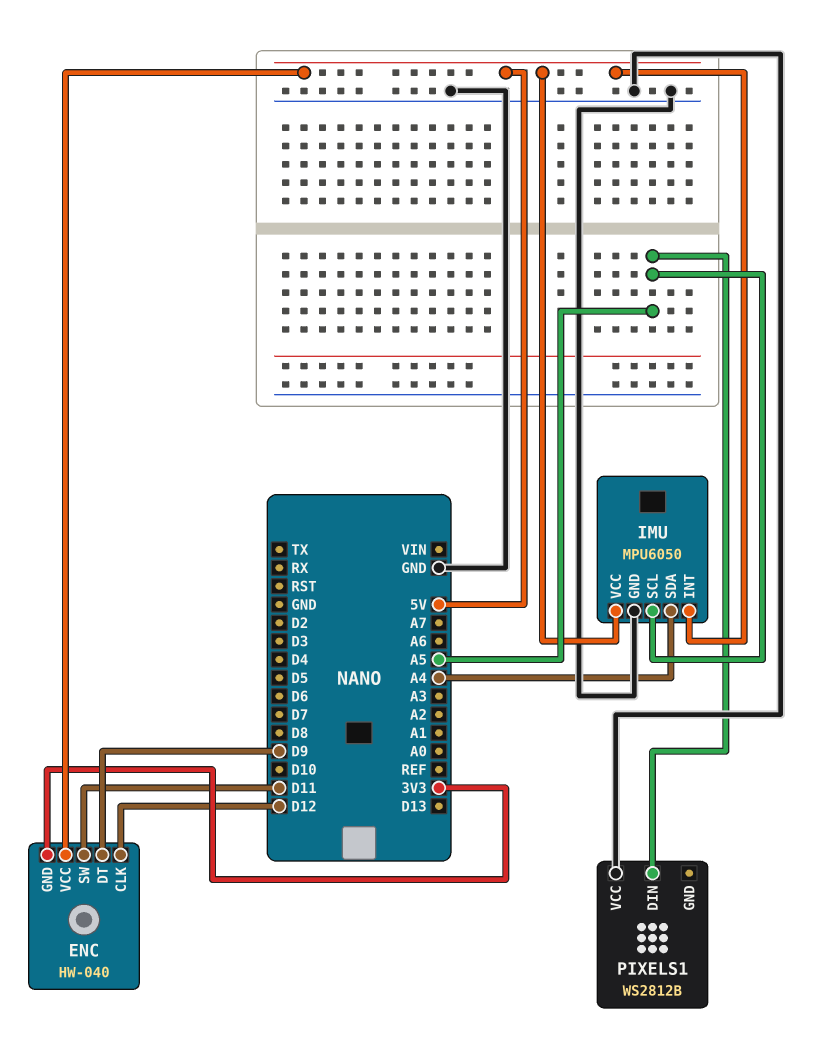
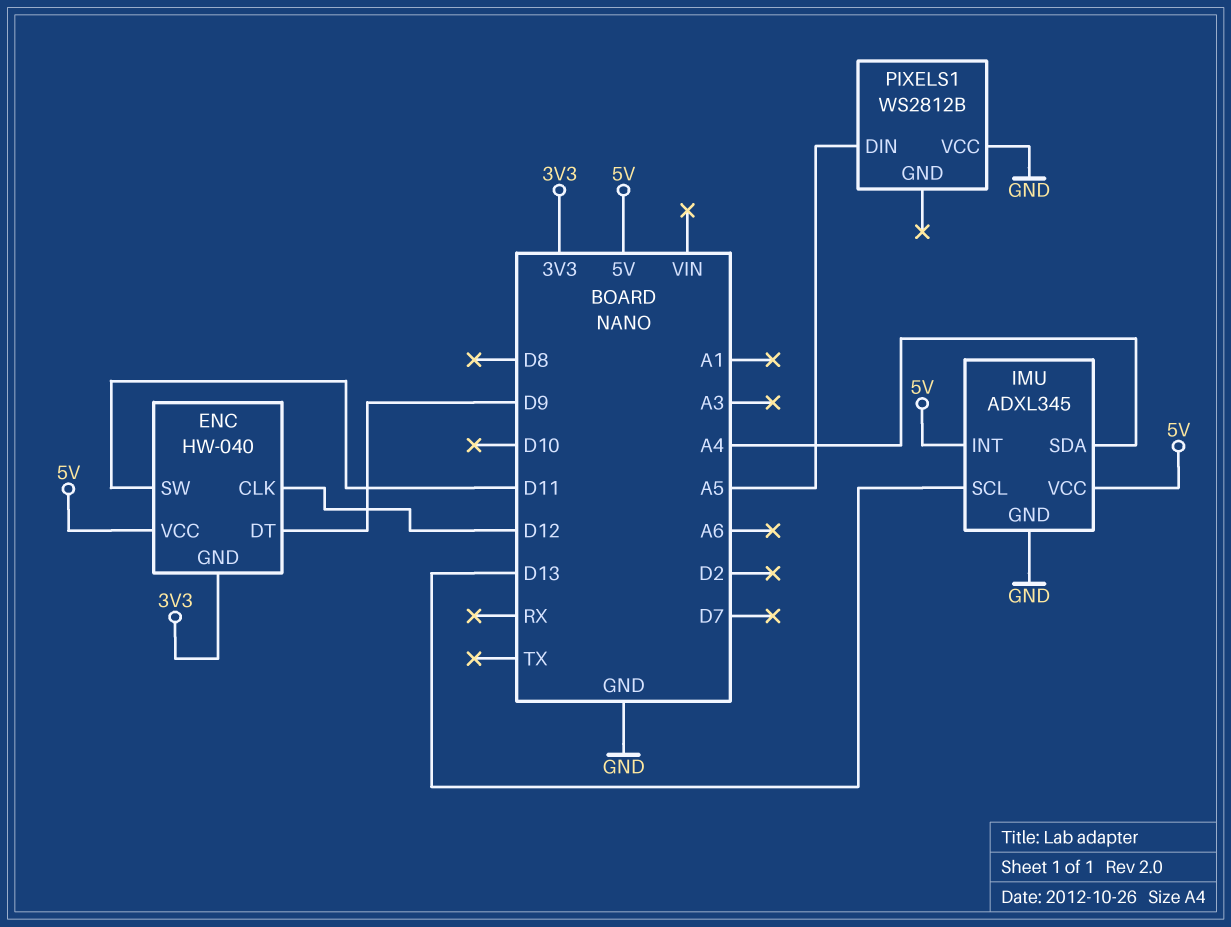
IMU: MPU6050 -> ADXL345
IMU pin SCL: A5 -> D13

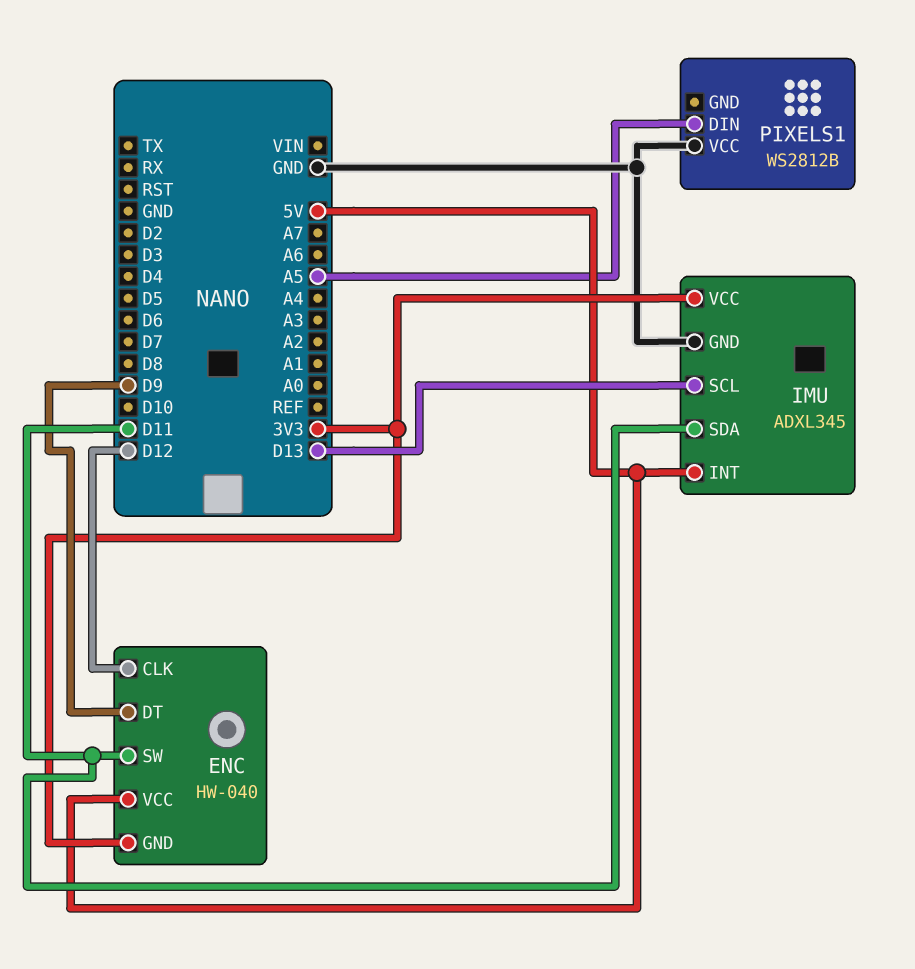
IMU pin SDA: A4 -> D11
IMU pin VCC: 5V -> 3V3

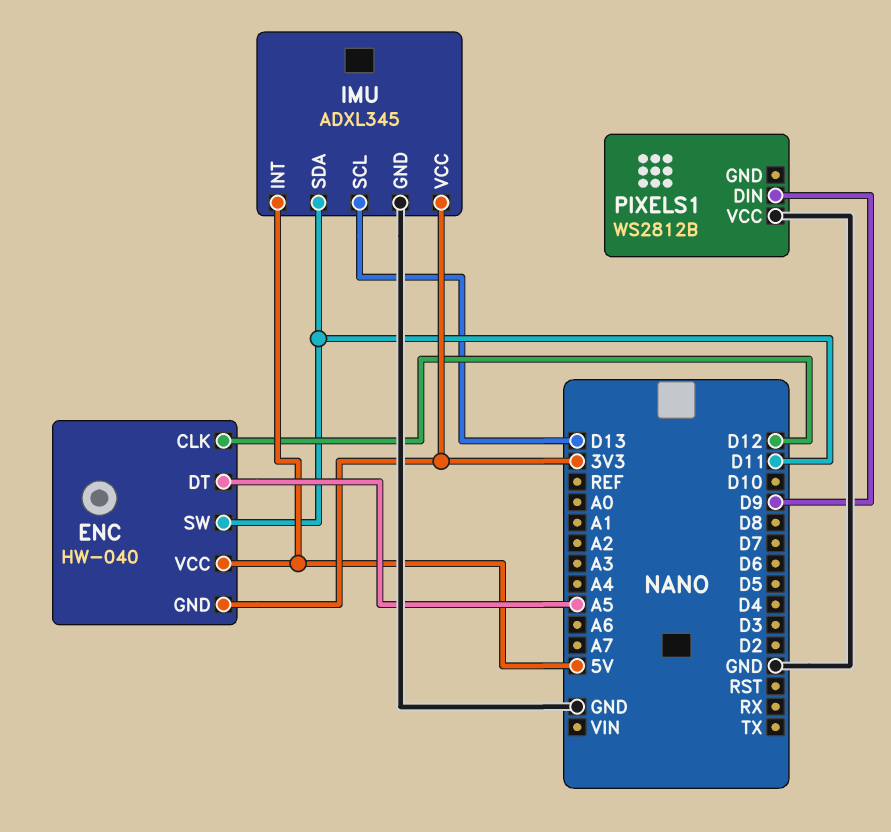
ENC pin DT: D9 -> A5
PIXELS1 pin DIN: A5 -> D9

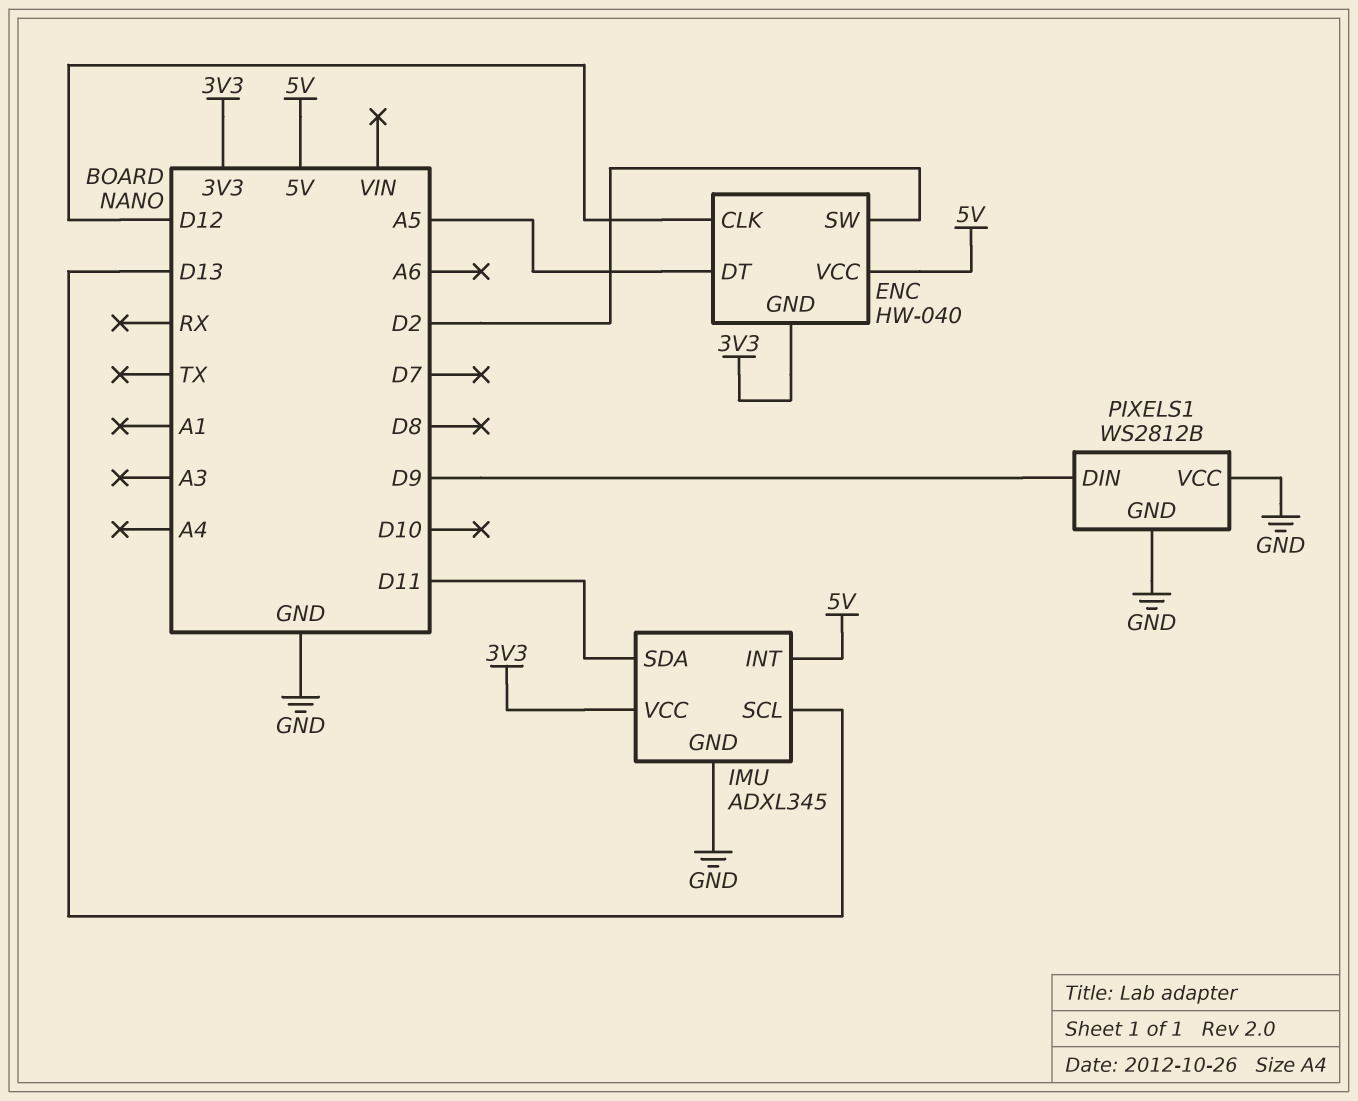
ENC pin SW: D11 -> D2
PIXELS1 pin GND: none -> GND

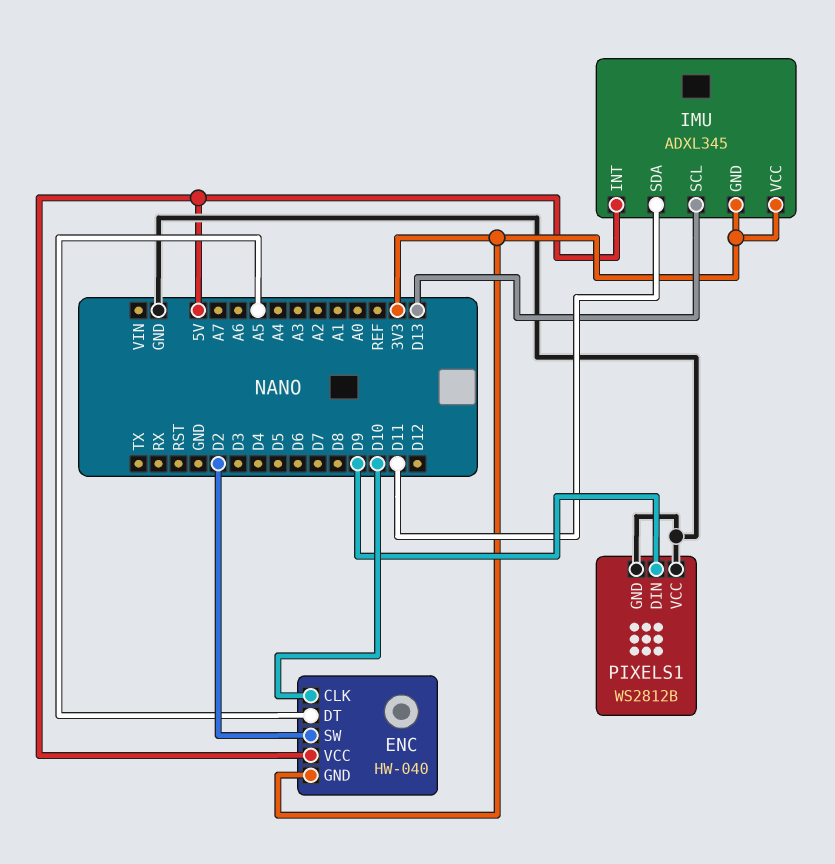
ENC pin CLK: D12 -> D10
IMU pin GND: GND -> 3V3

